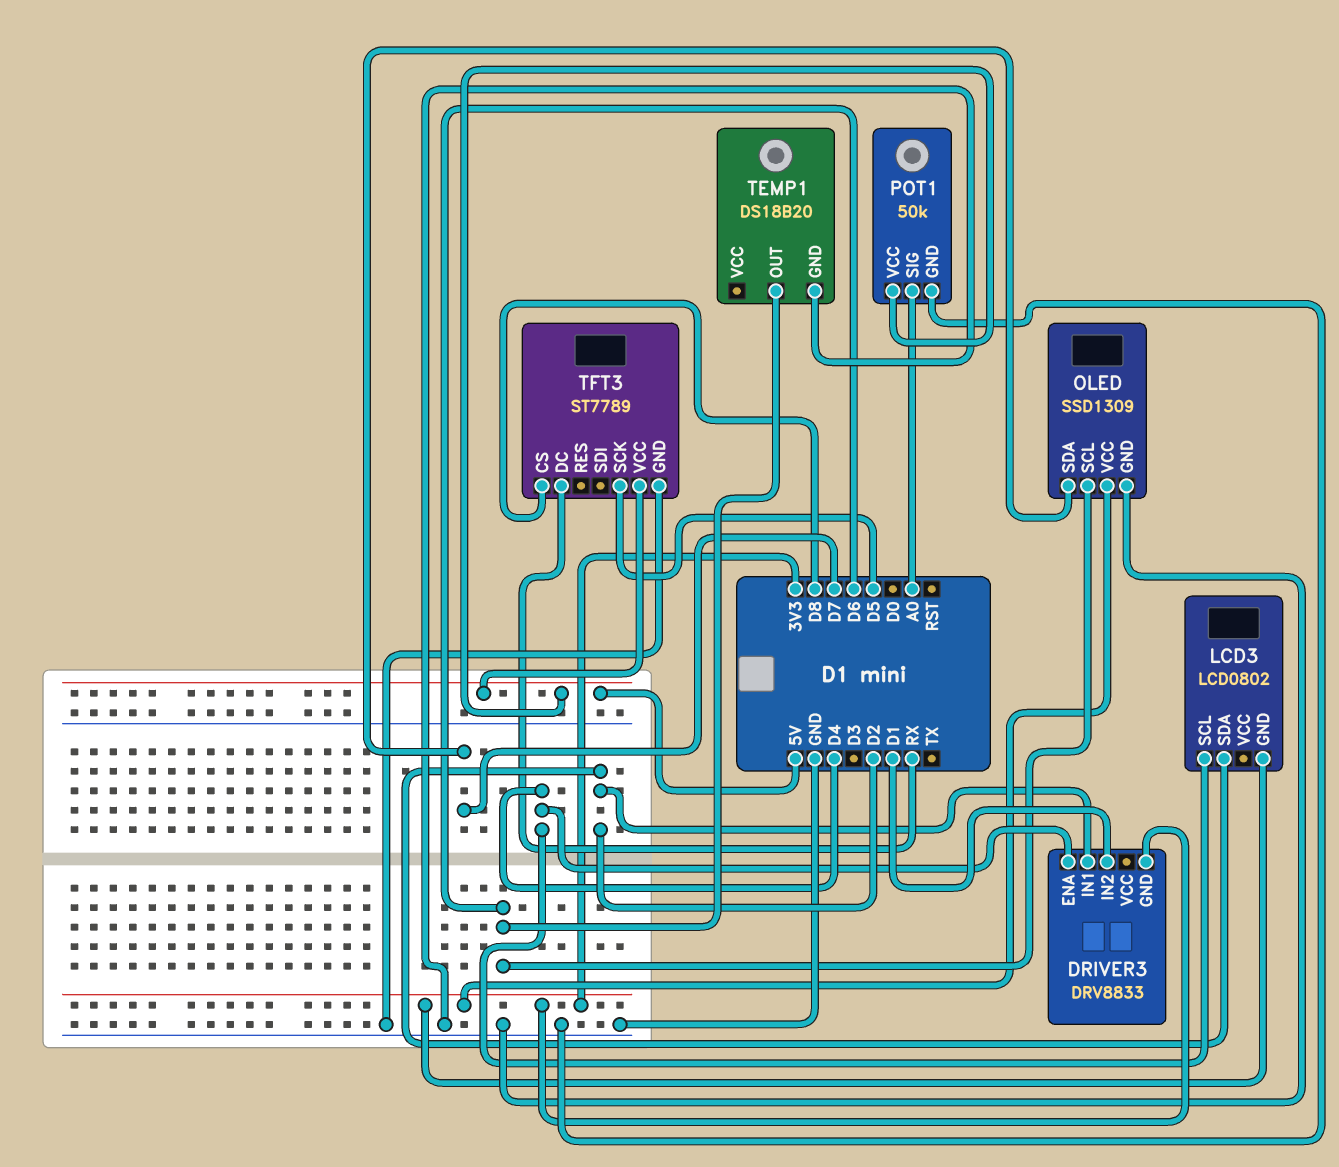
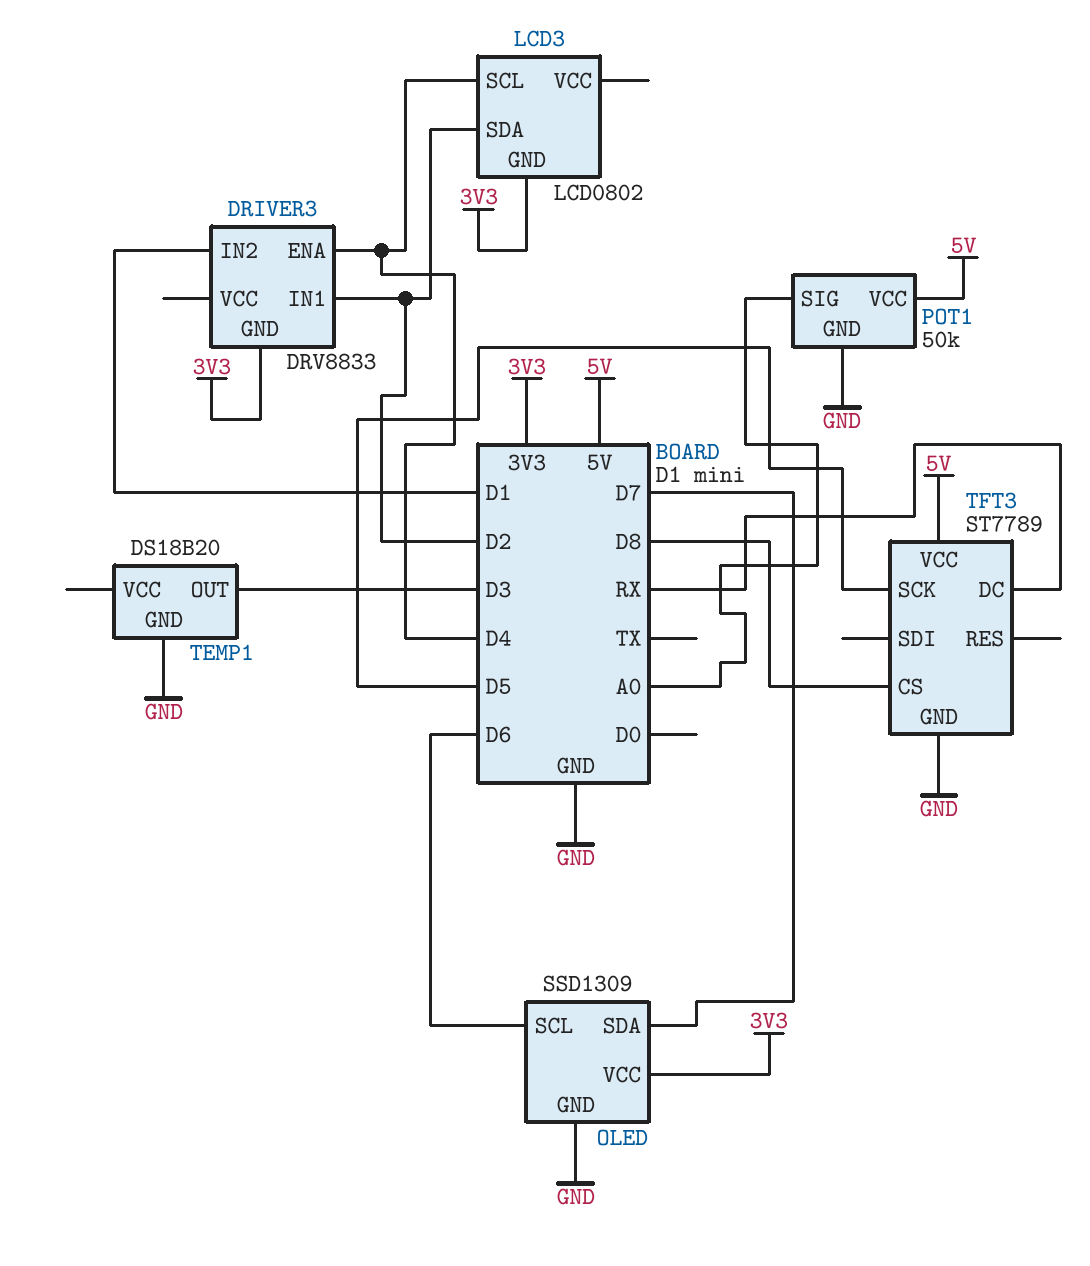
TEMP1 pin OUT: D6 -> D3

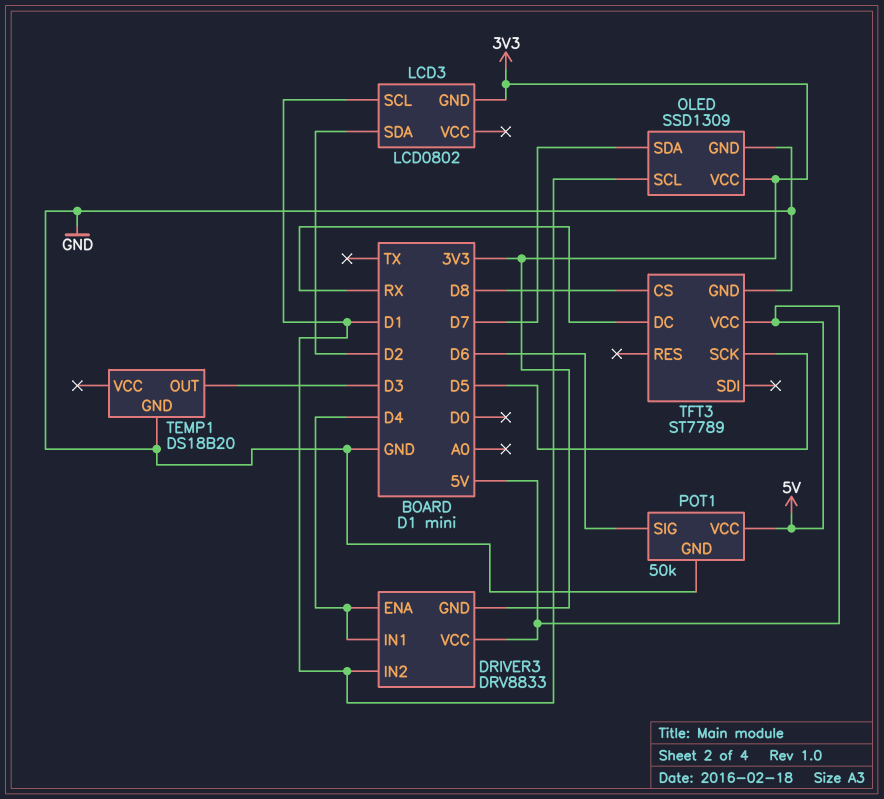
DRIVER3 pin IN1: D2 -> D4
DRIVER3 pin VCC: none -> 5V
LCD3 pin SCL: D4 -> D1
OLED pin SCL: D6 -> D1
POT1 pin SIG: A0 -> D6

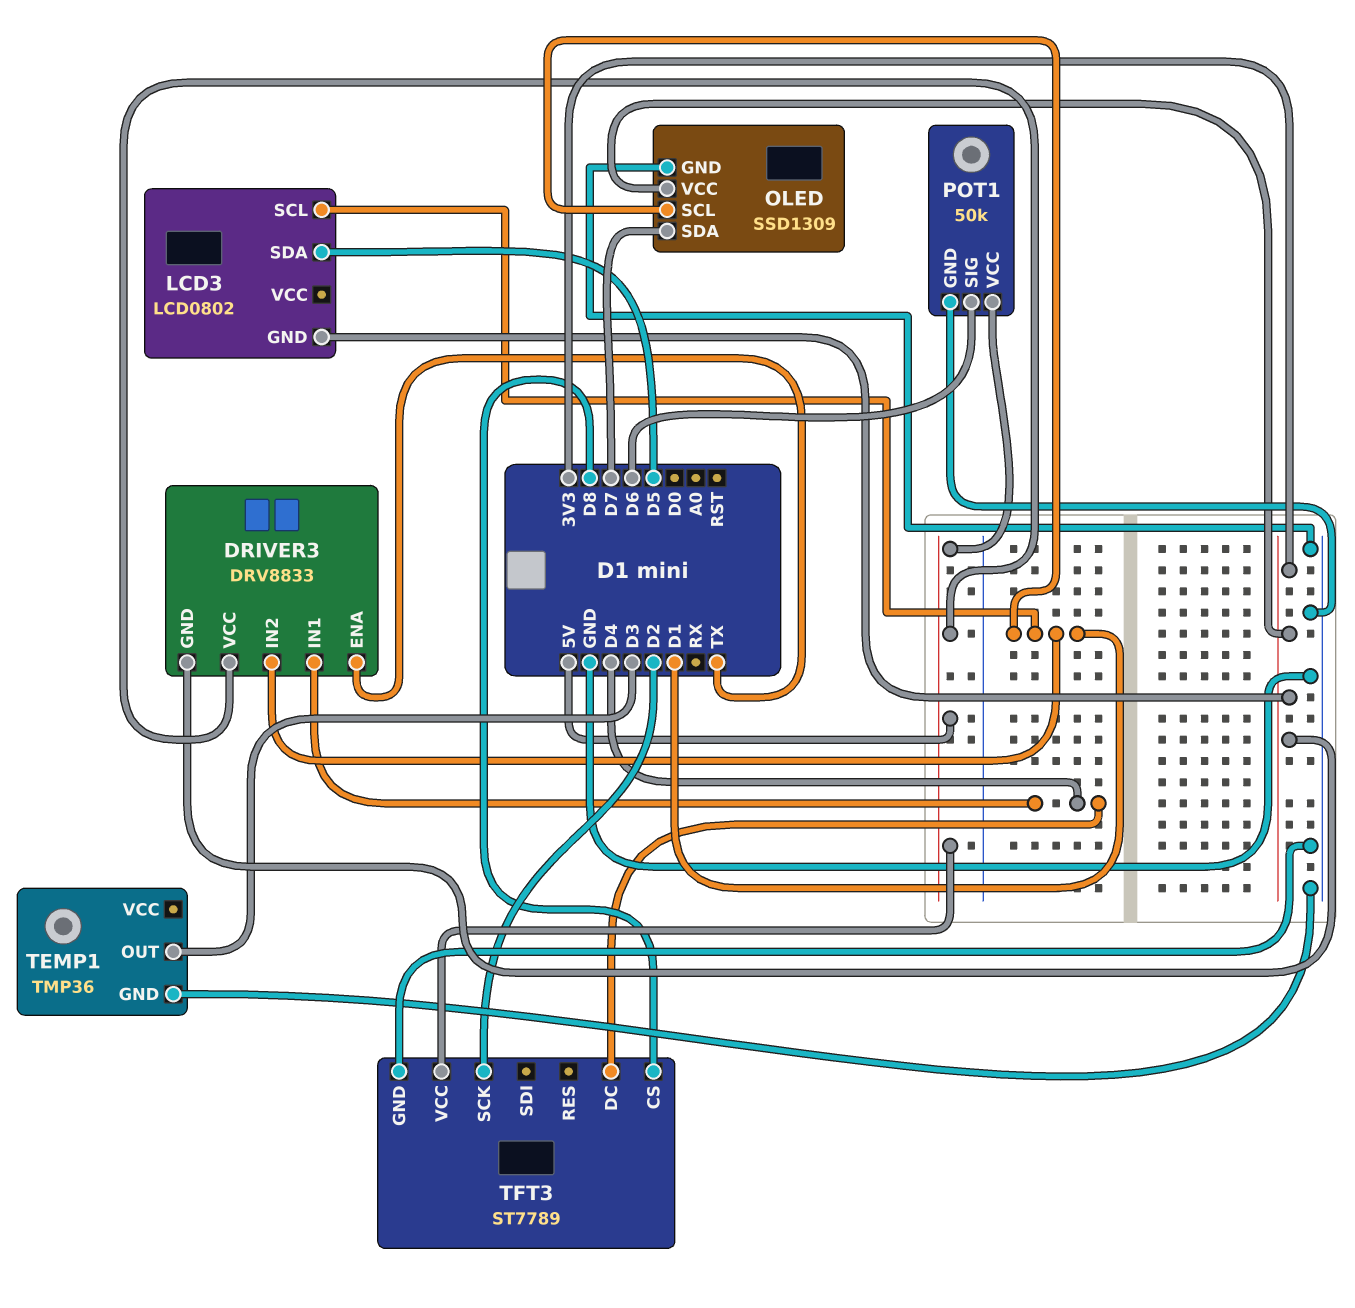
DRIVER3 pin ENA: D4 -> TX
LCD3 pin SDA: D2 -> D5
TEMP1: DS18B20 -> TMP36
TFT3 pin DC: RX -> D4
TFT3 pin SCK: D5 -> D2

